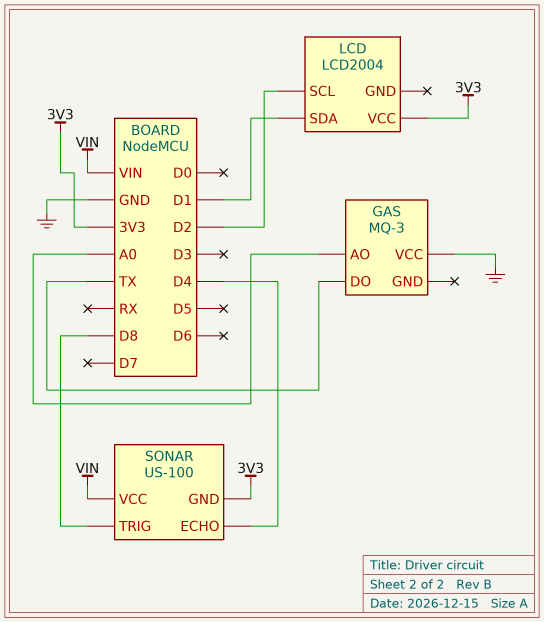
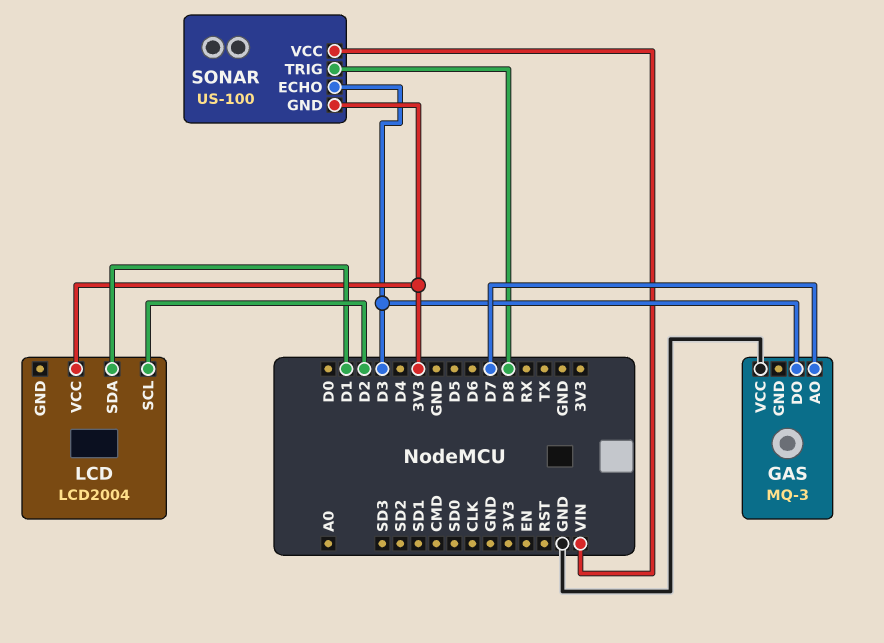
GAS pin AO: A0 -> D7
GAS pin DO: TX -> D3
SONAR pin ECHO: D4 -> D3

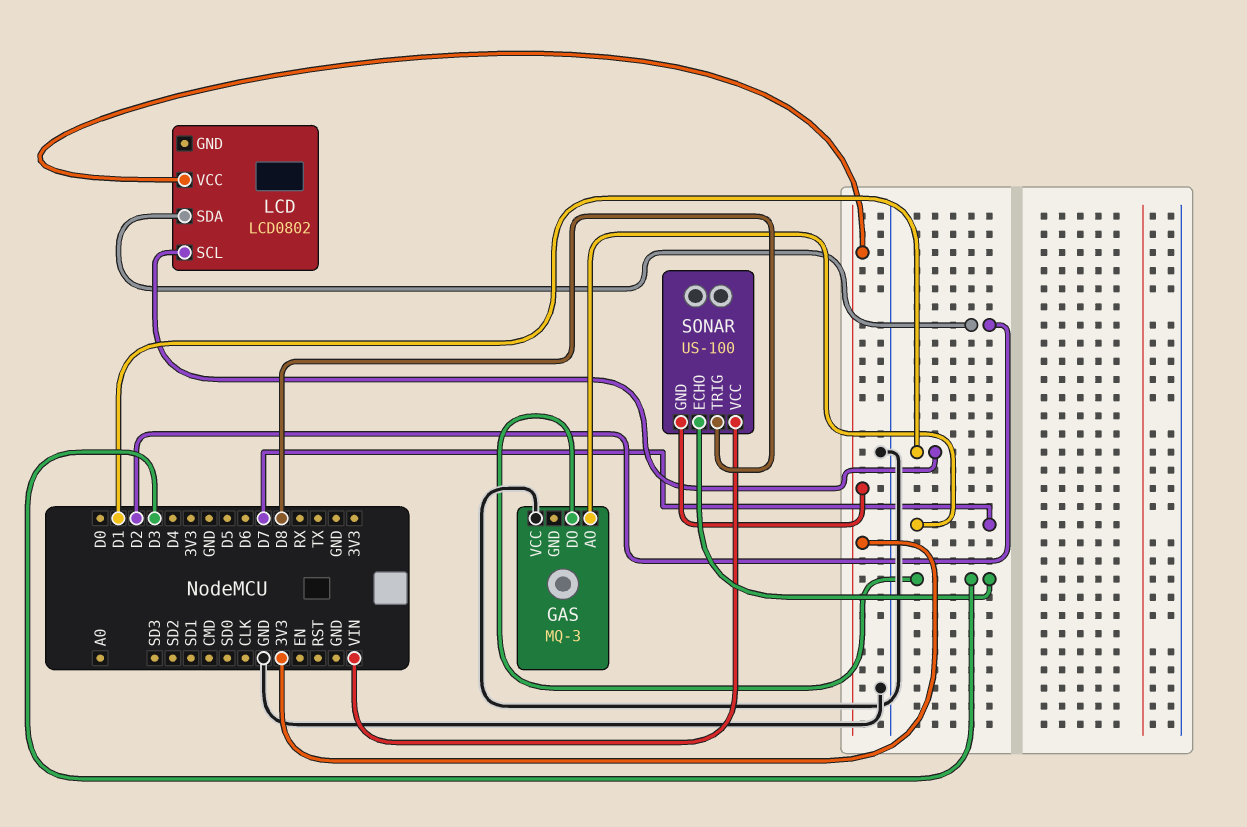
LCD: LCD2004 -> LCD0802
LCD pin SCL: D2 -> D1
LCD pin SDA: D1 -> D2

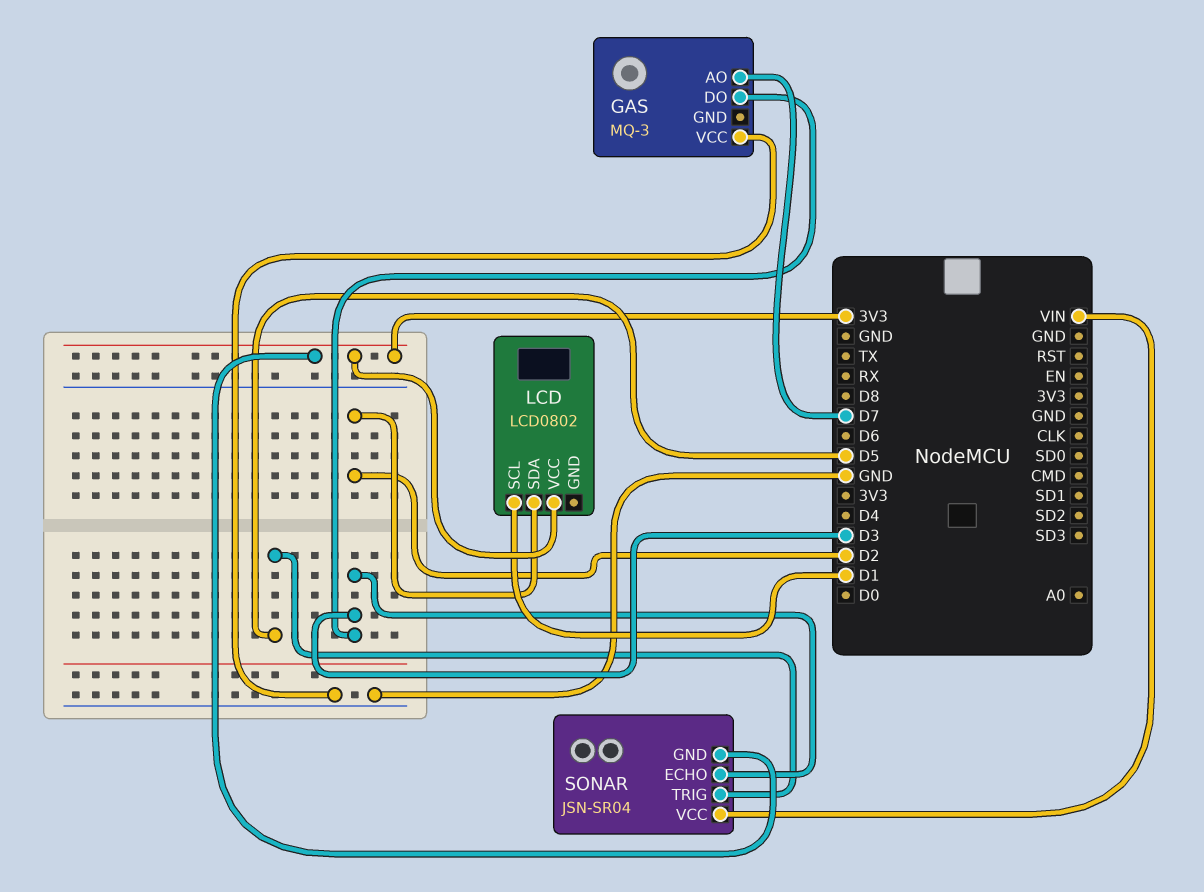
SONAR: US-100 -> JSN-SR04
SONAR pin TRIG: D8 -> D5

